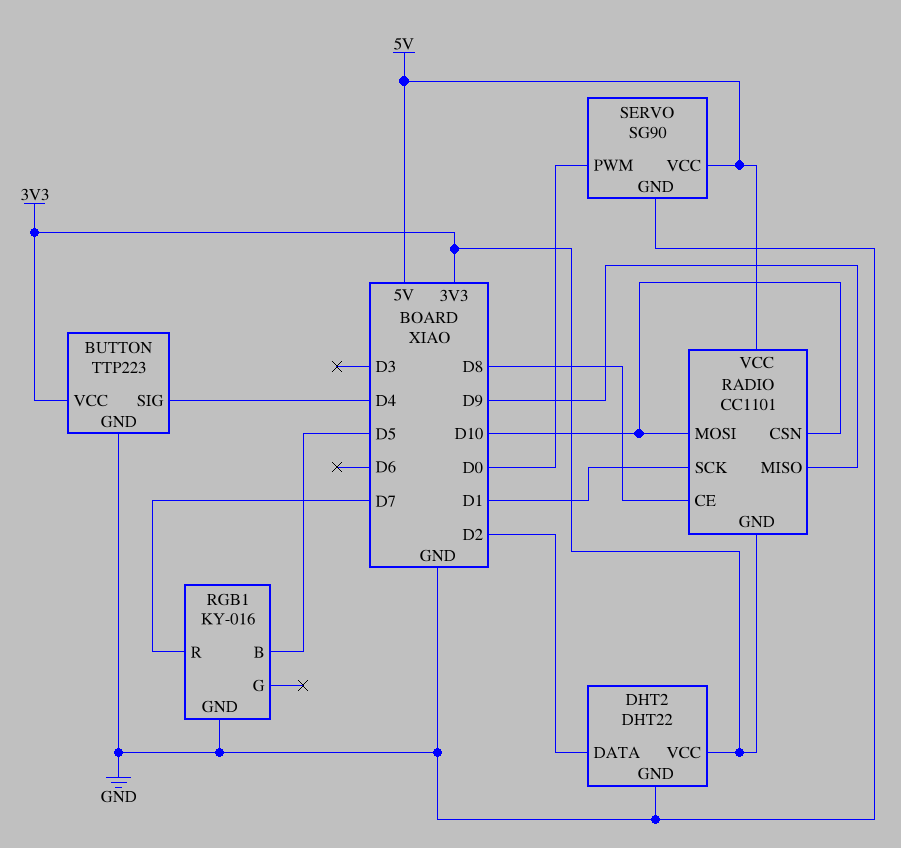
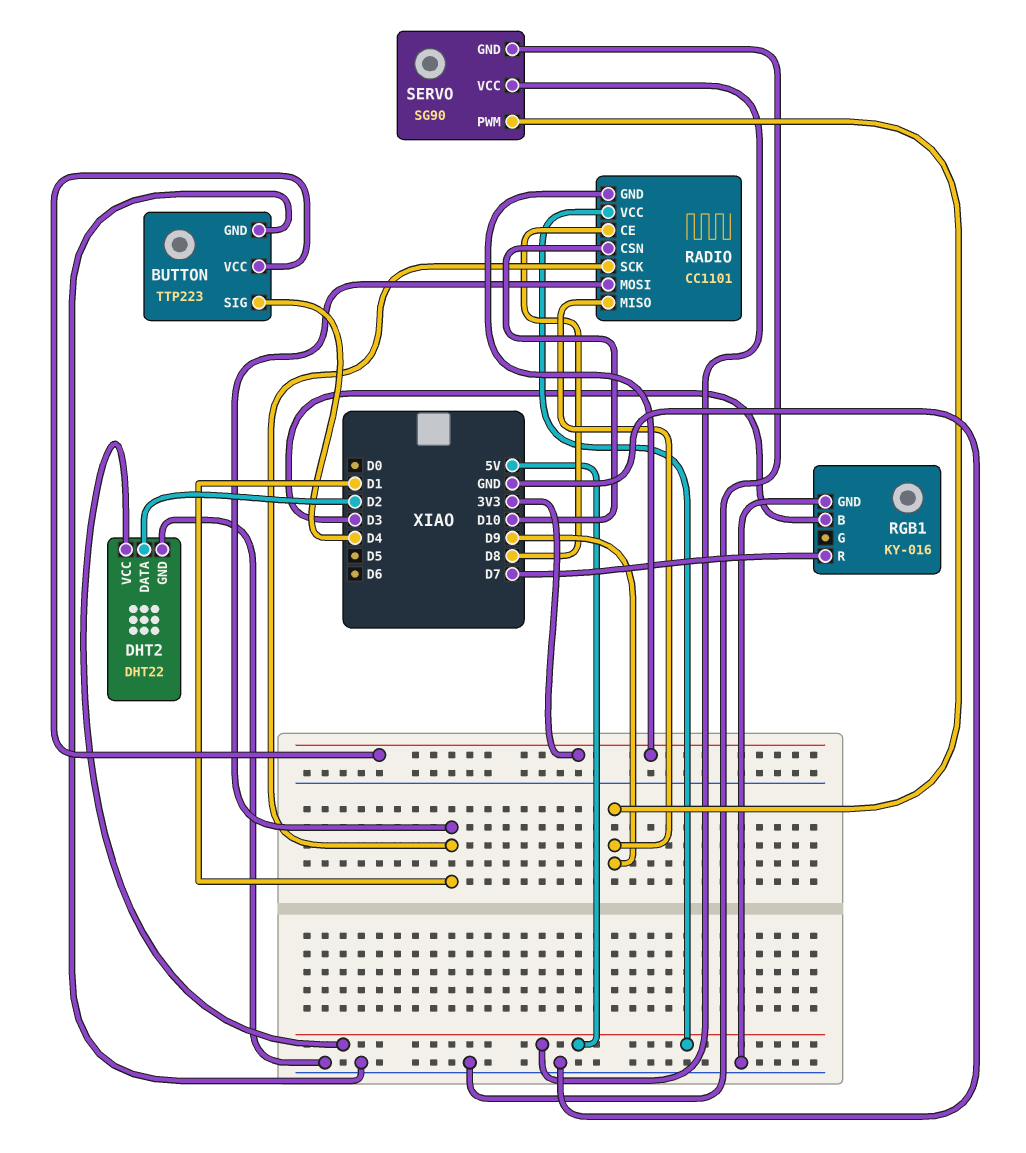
DHT2 pin VCC: 3V3 -> 5V
RADIO pin MOSI: D10 -> D1
RGB1 pin B: D5 -> D3
SERVO pin PWM: D0 -> D9

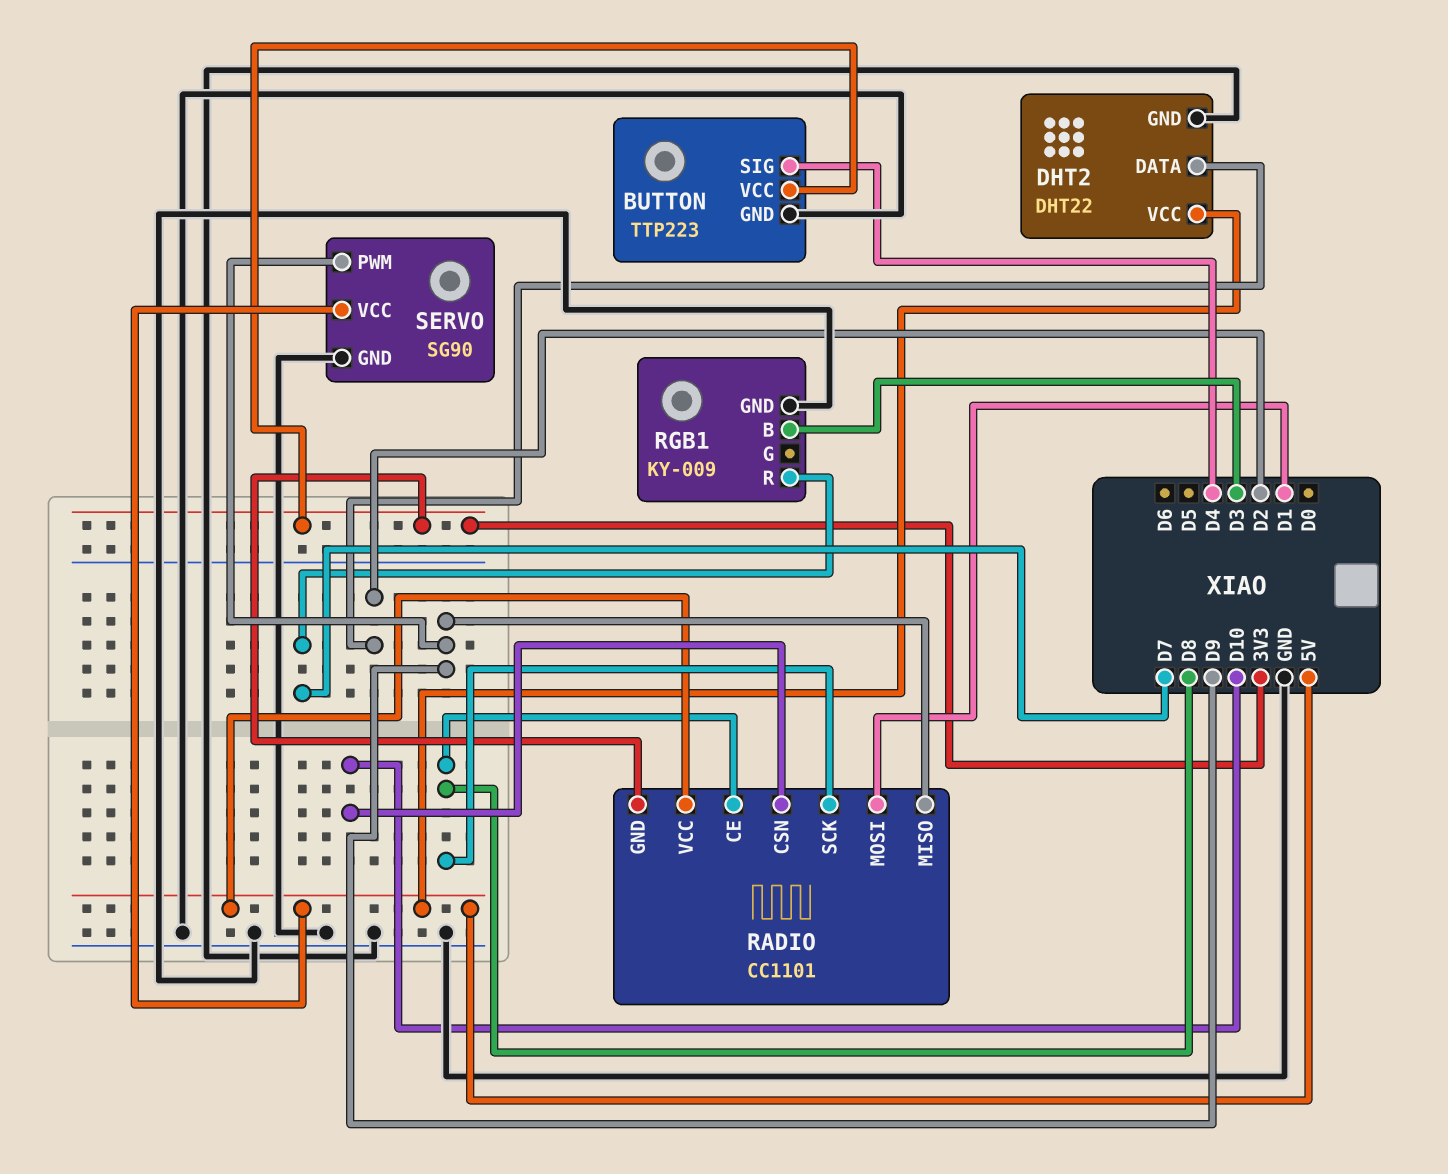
RADIO pin SCK: D1 -> D8
RGB1: KY-016 -> KY-009

